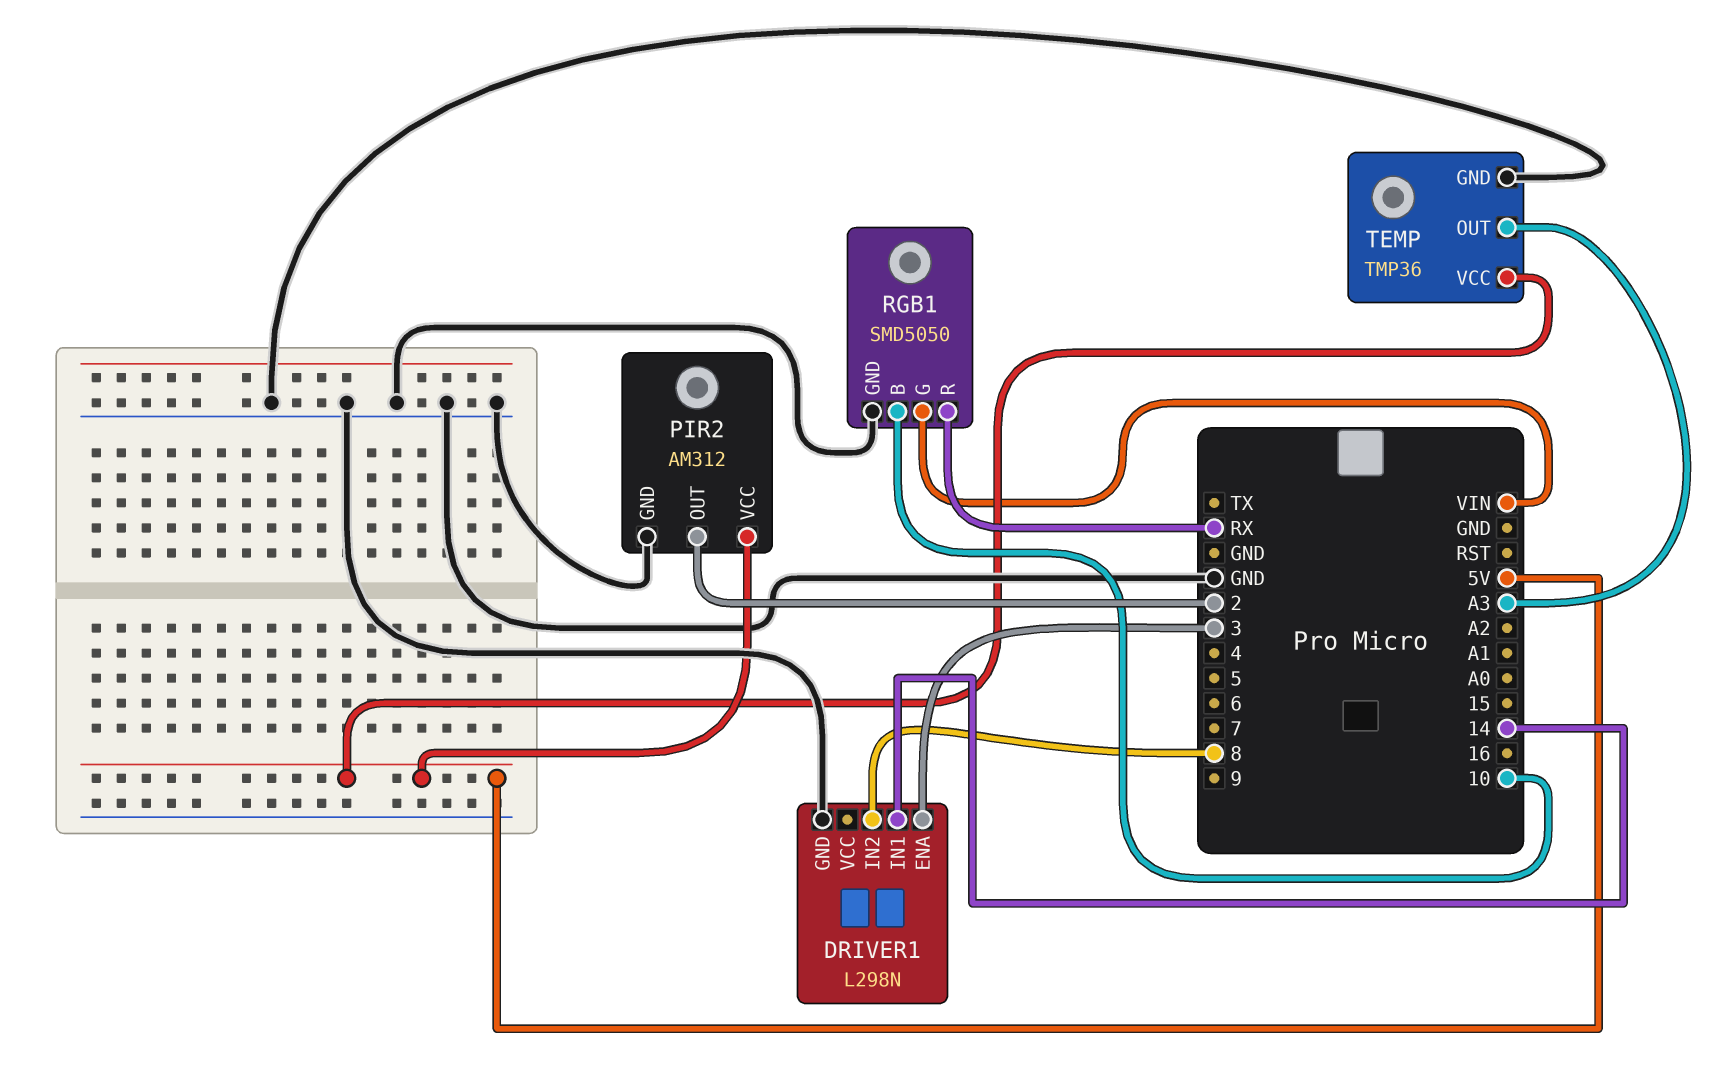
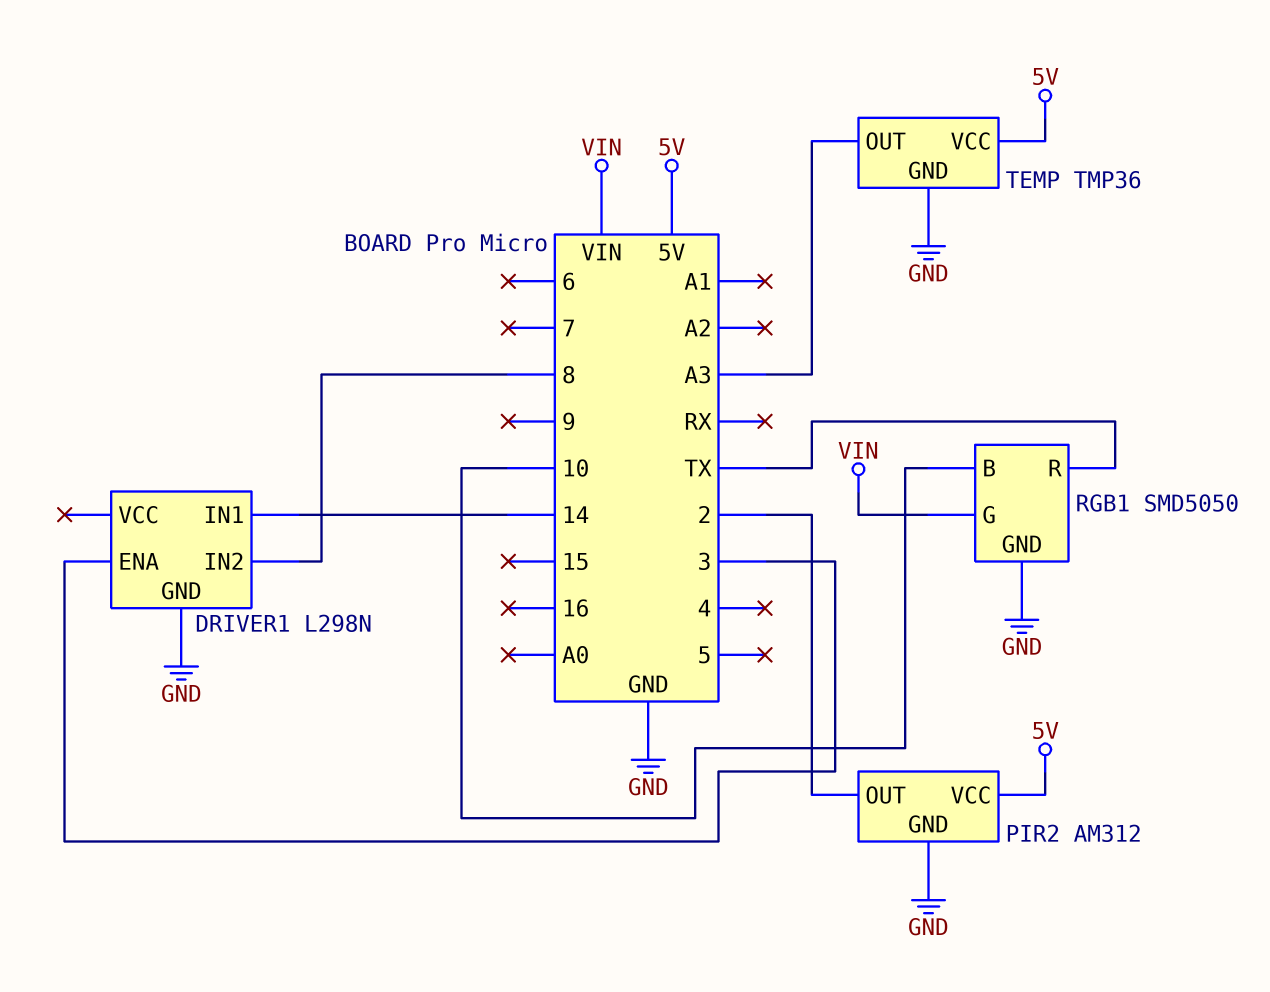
RGB1 pin R: RX -> TX

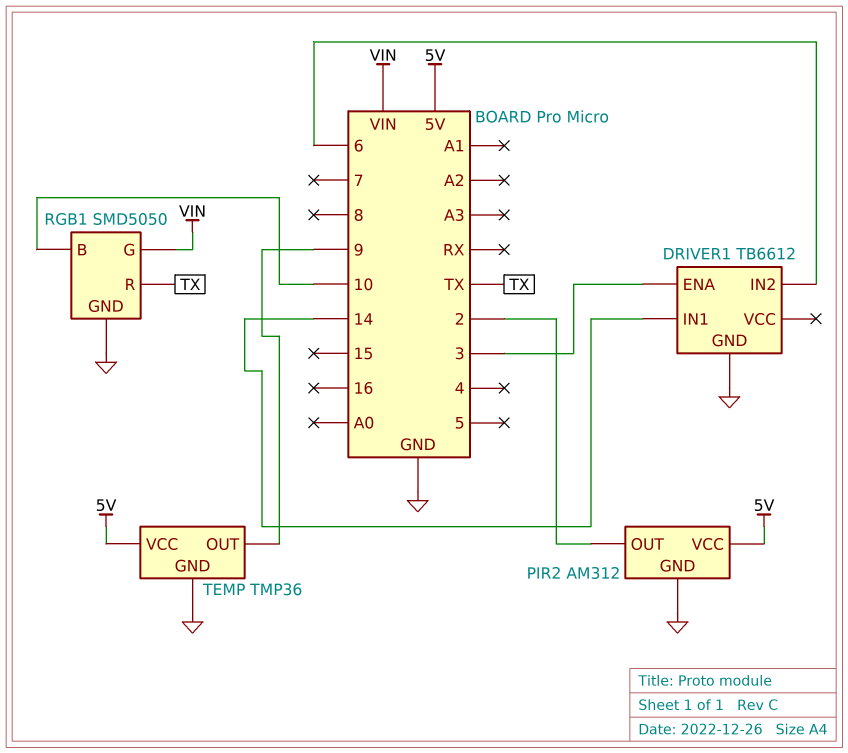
DRIVER1: L298N -> TB6612
DRIVER1 pin IN2: 8 -> 6
TEMP pin OUT: A3 -> 9

